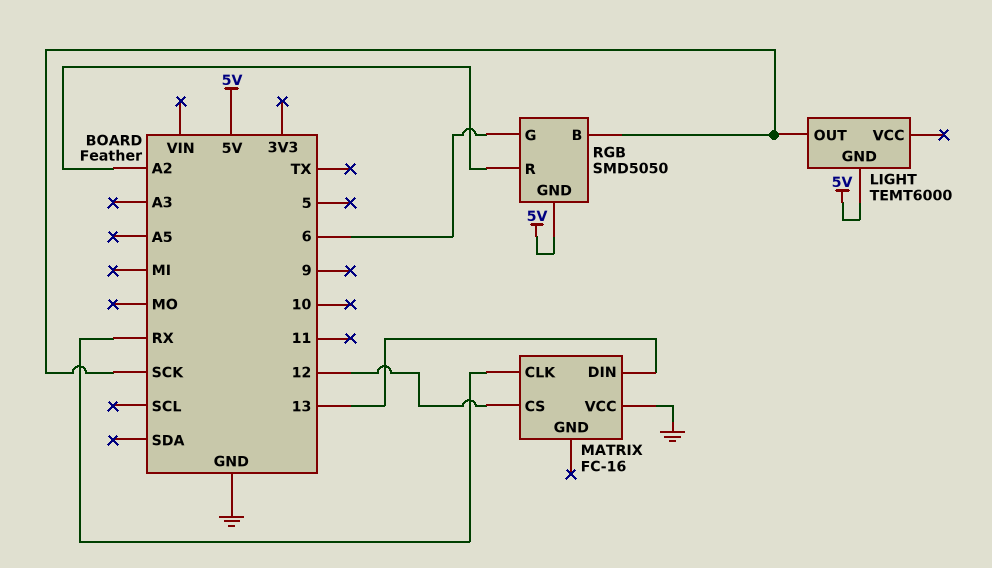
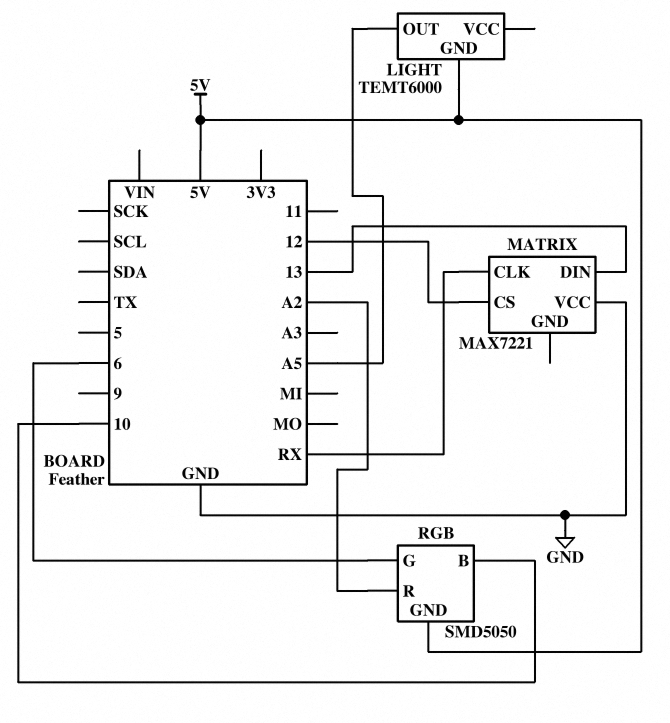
LIGHT pin OUT: SCK -> A5
MATRIX: FC-16 -> MAX7221
RGB pin B: SCK -> 10

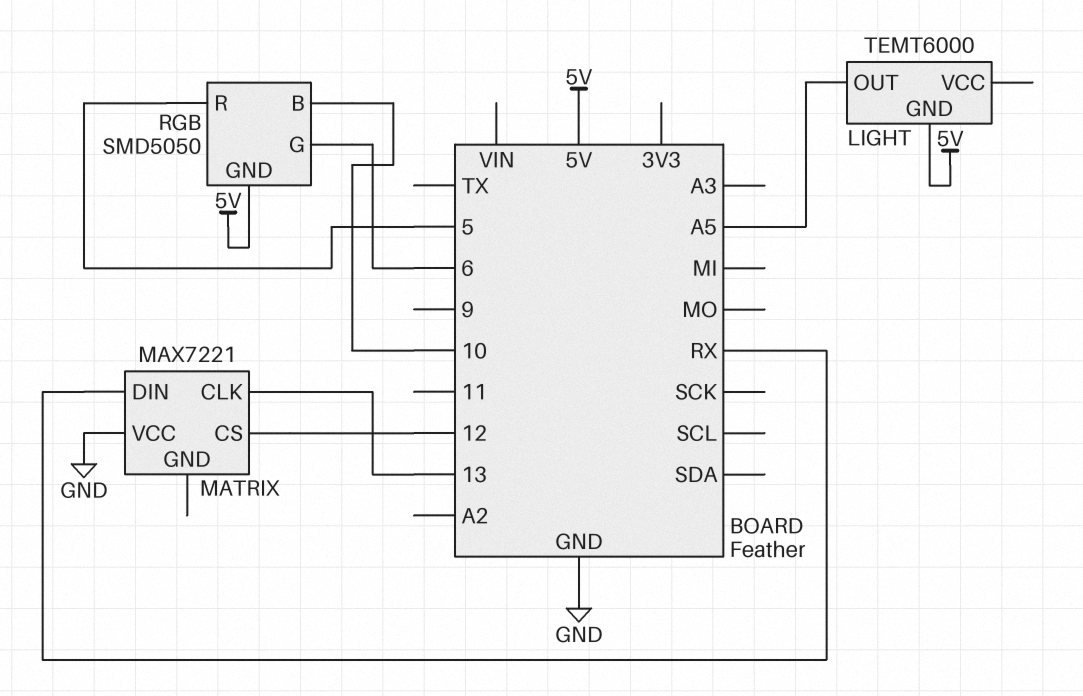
MATRIX pin CLK: RX -> 13
MATRIX pin DIN: 13 -> RX
RGB pin R: A2 -> 5

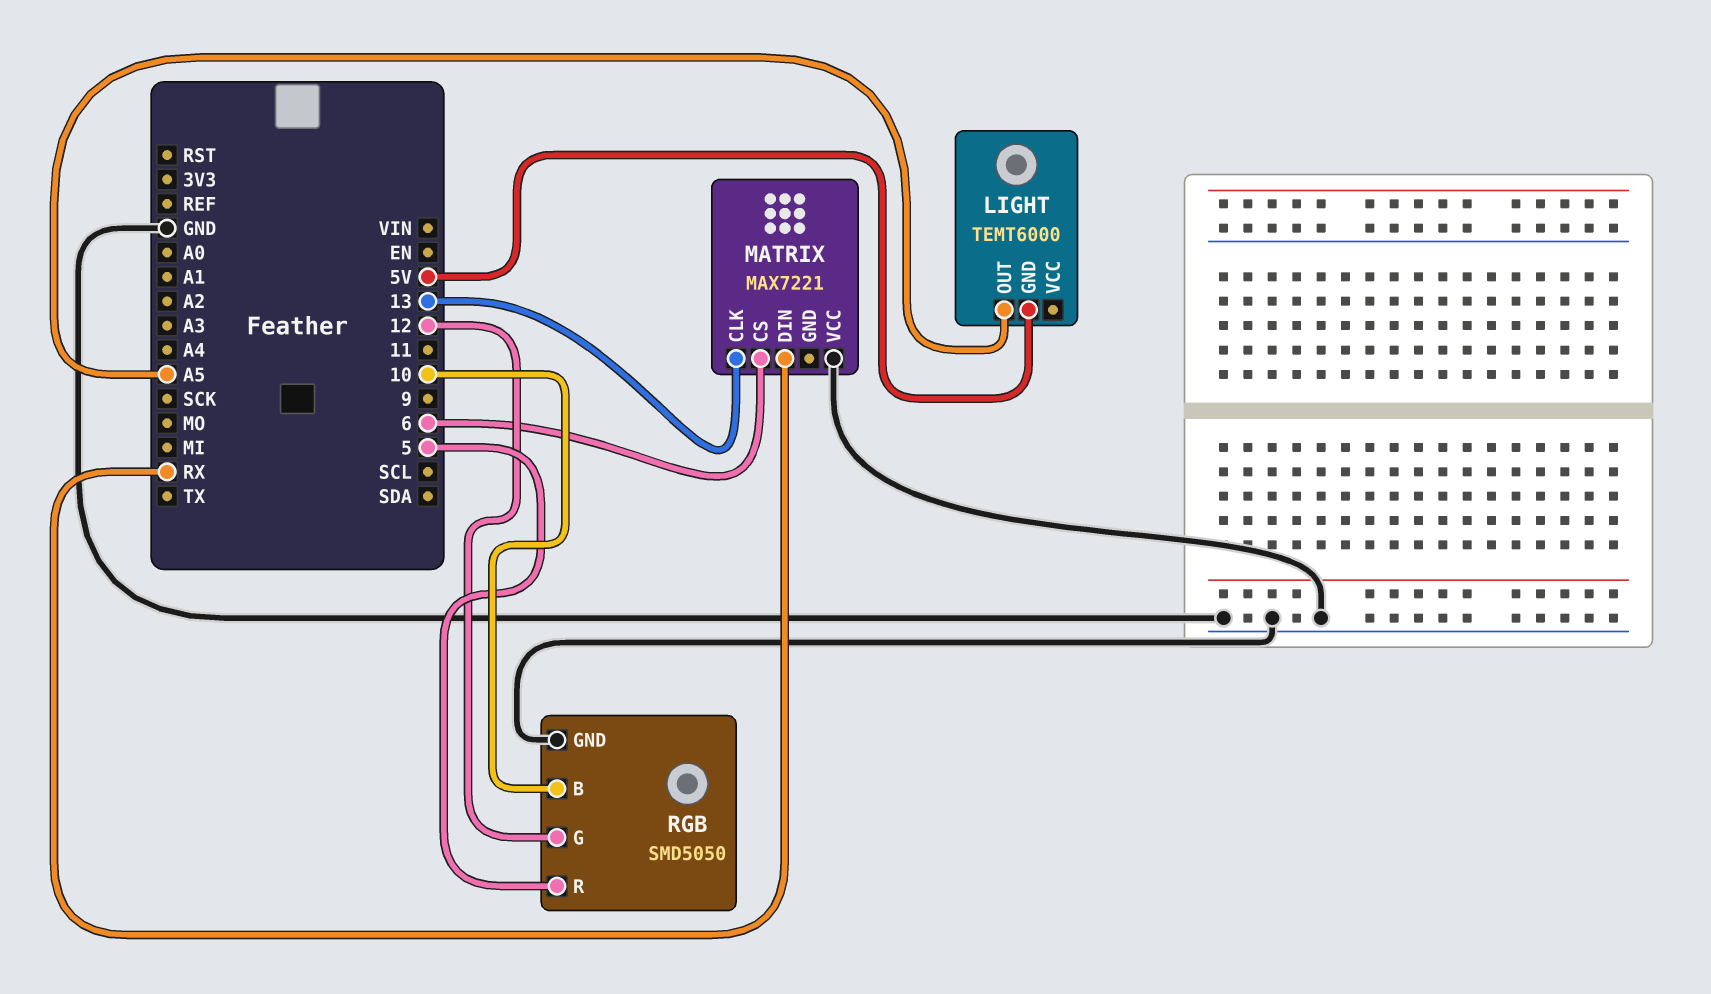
MATRIX pin CS: 12 -> 6
RGB pin G: 6 -> 12
RGB pin GND: 5V -> GND

